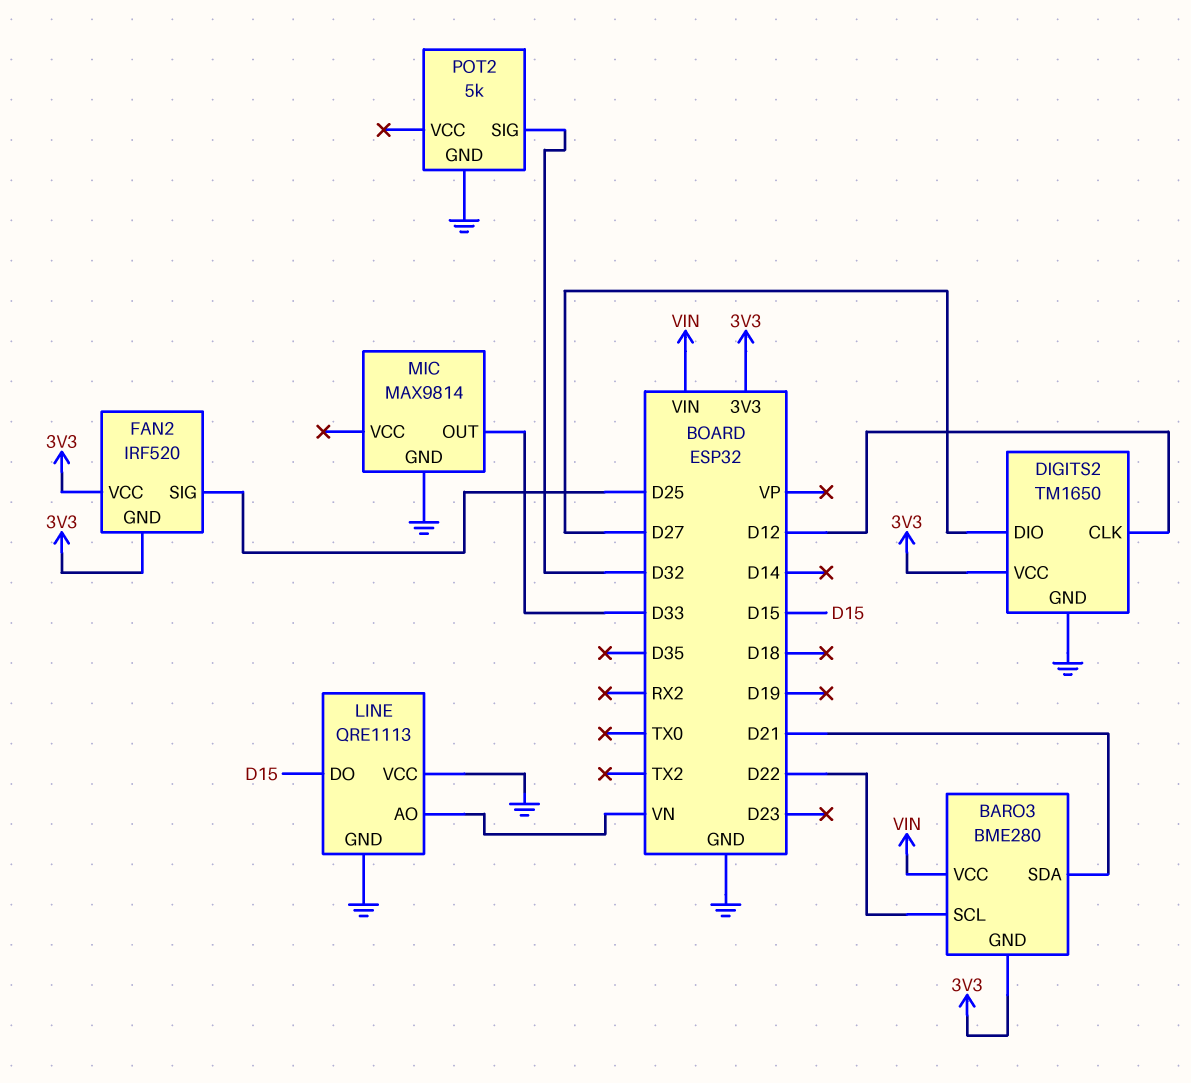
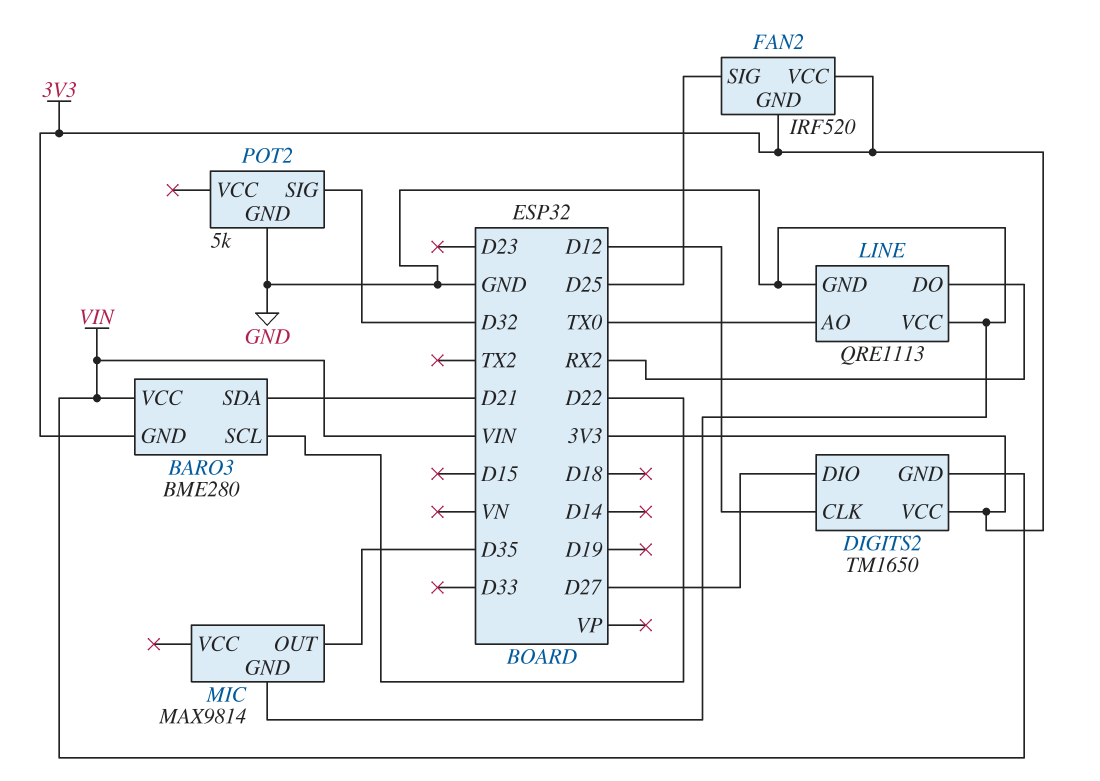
DIGITS2 pin GND: GND -> VIN
LINE pin AO: VN -> TX0
LINE pin DO: D15 -> RX2
MIC pin OUT: D33 -> D35

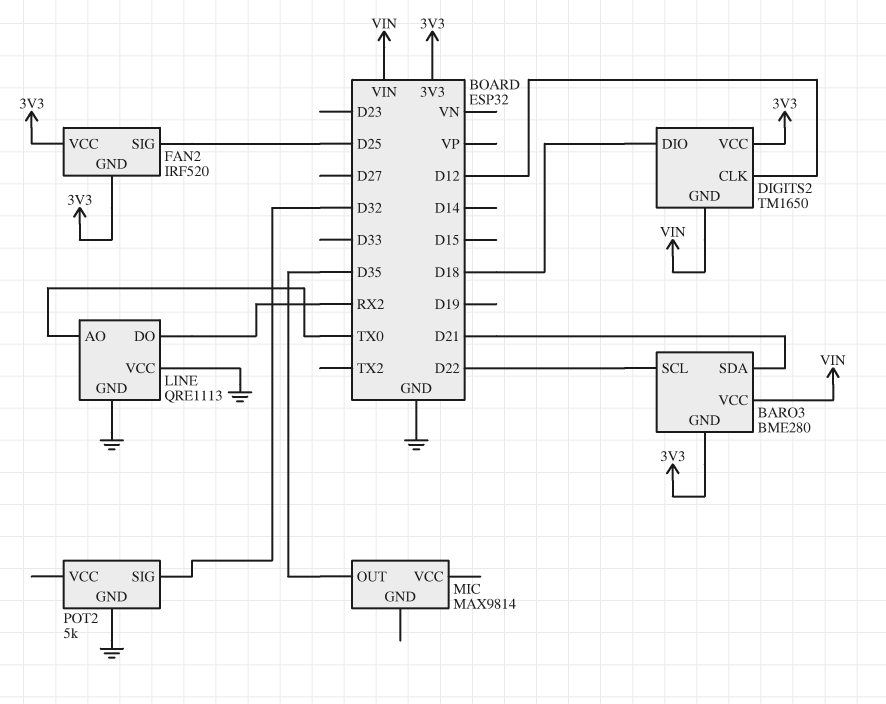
DIGITS2 pin DIO: D27 -> D18
MIC pin GND: GND -> none

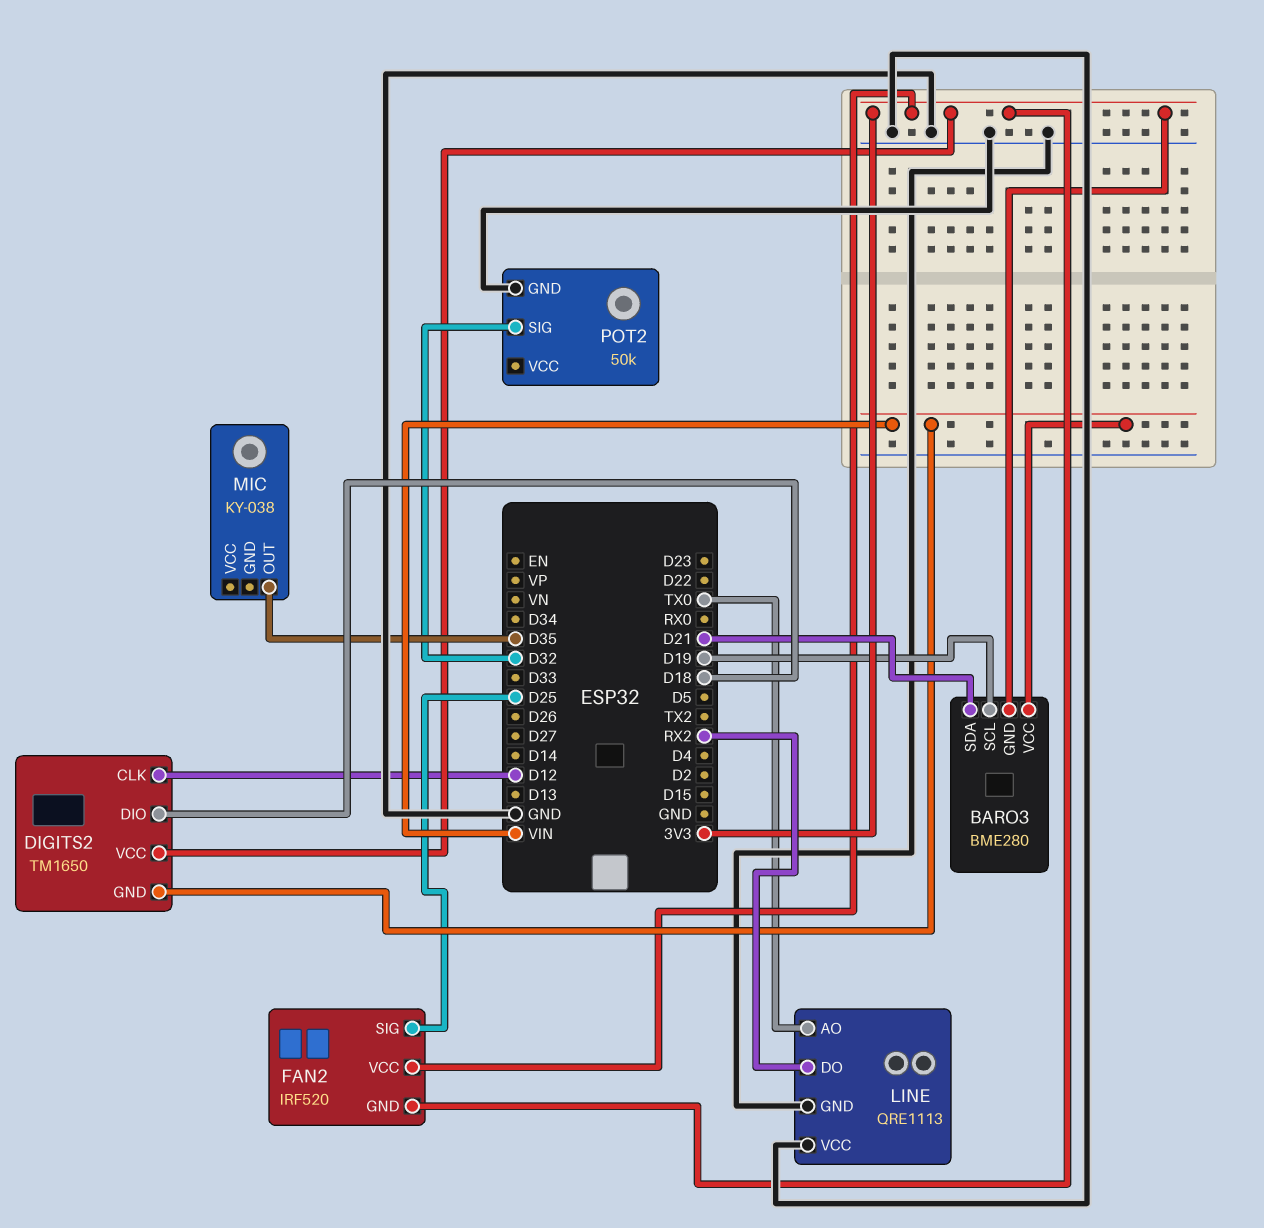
BARO3 pin SCL: D22 -> D19
MIC: MAX9814 -> KY-038
POT2: 5k -> 50k

